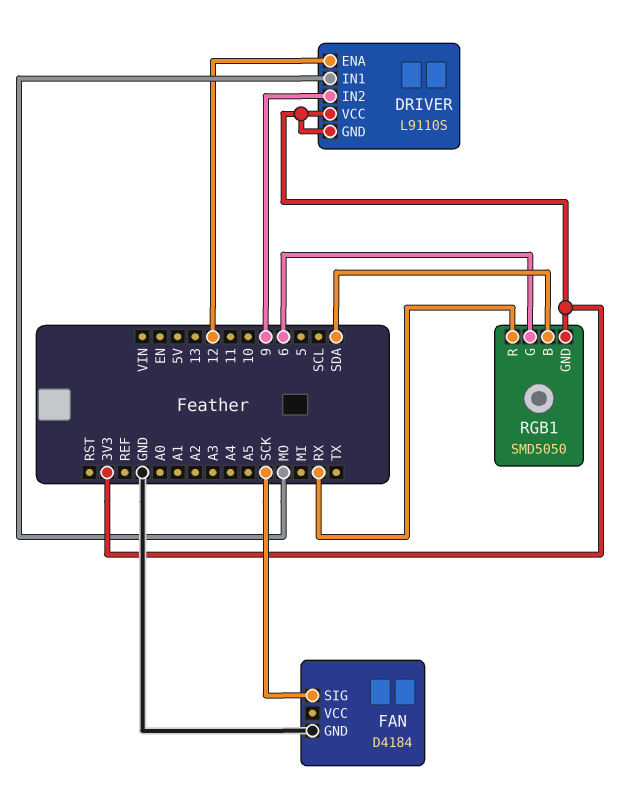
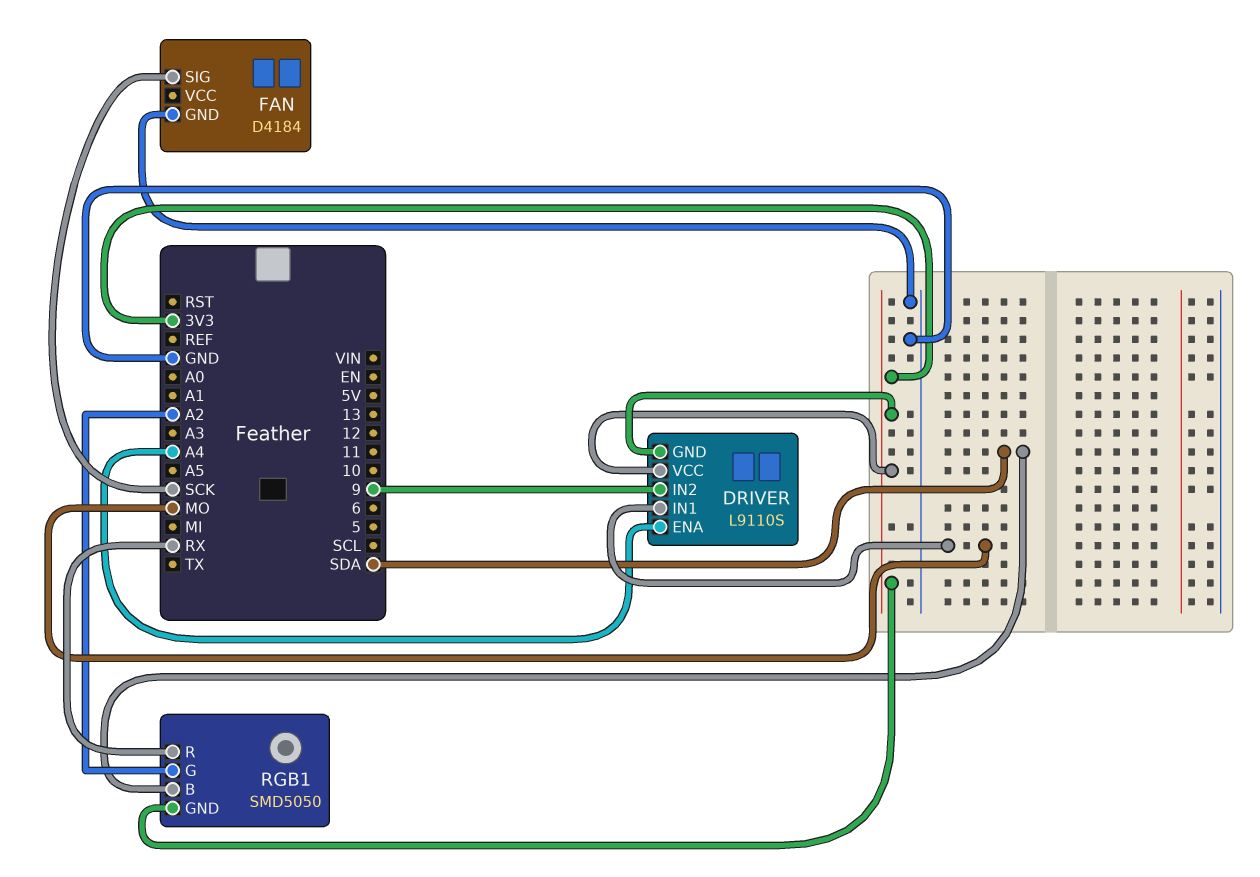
DRIVER pin ENA: 12 -> A4
RGB1 pin G: 6 -> A2

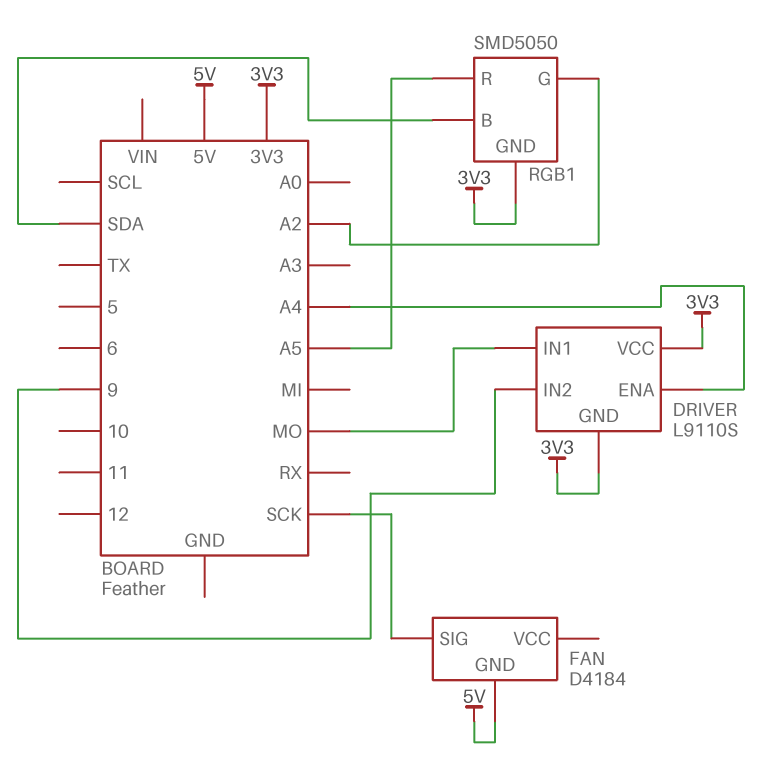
FAN pin GND: GND -> 5V
RGB1 pin R: RX -> A5

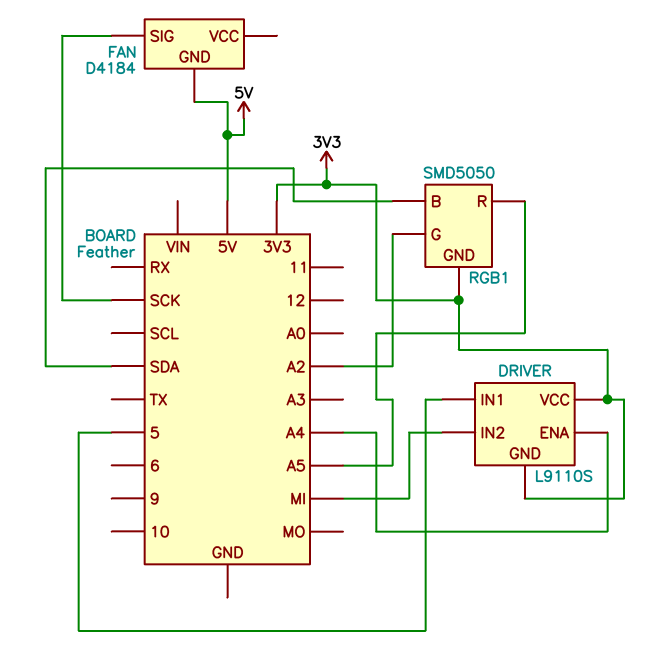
DRIVER pin IN1: MO -> 5
DRIVER pin IN2: 9 -> MI

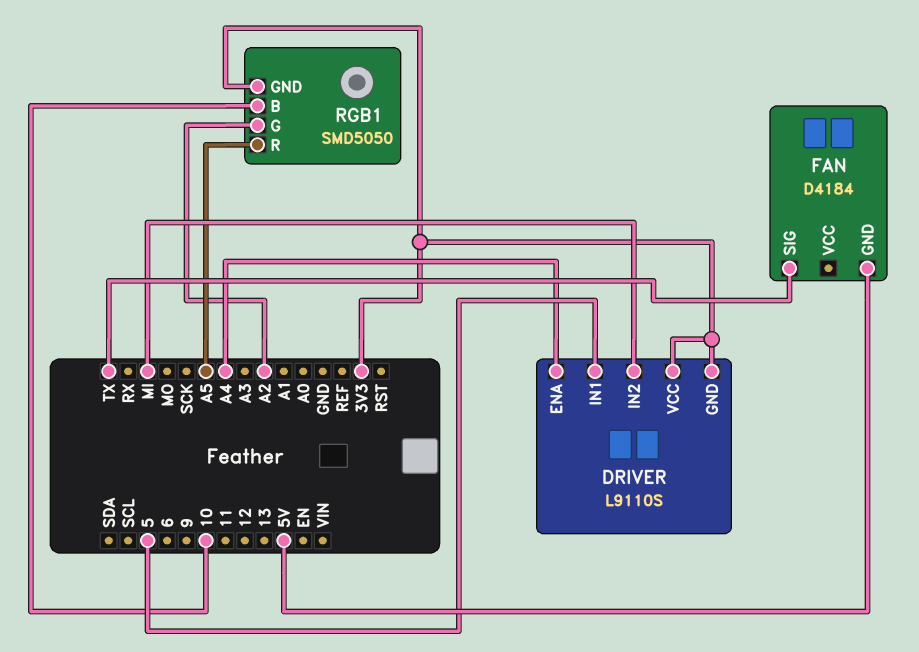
FAN pin SIG: SCK -> TX
RGB1 pin B: SDA -> 10

